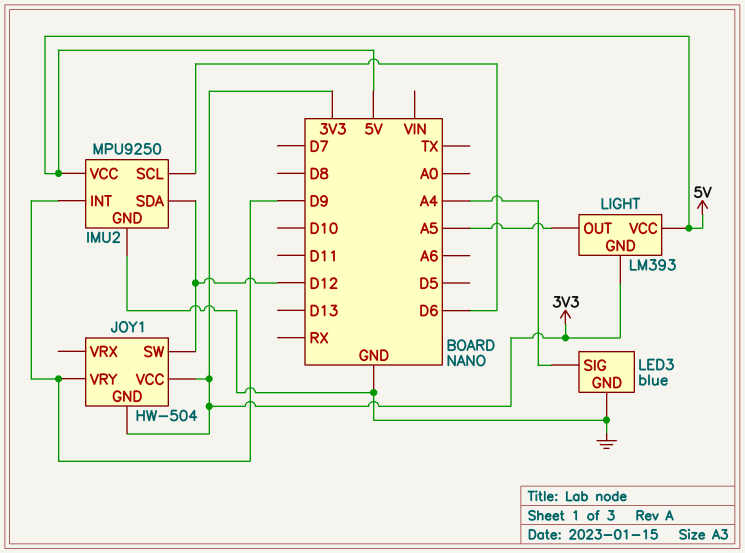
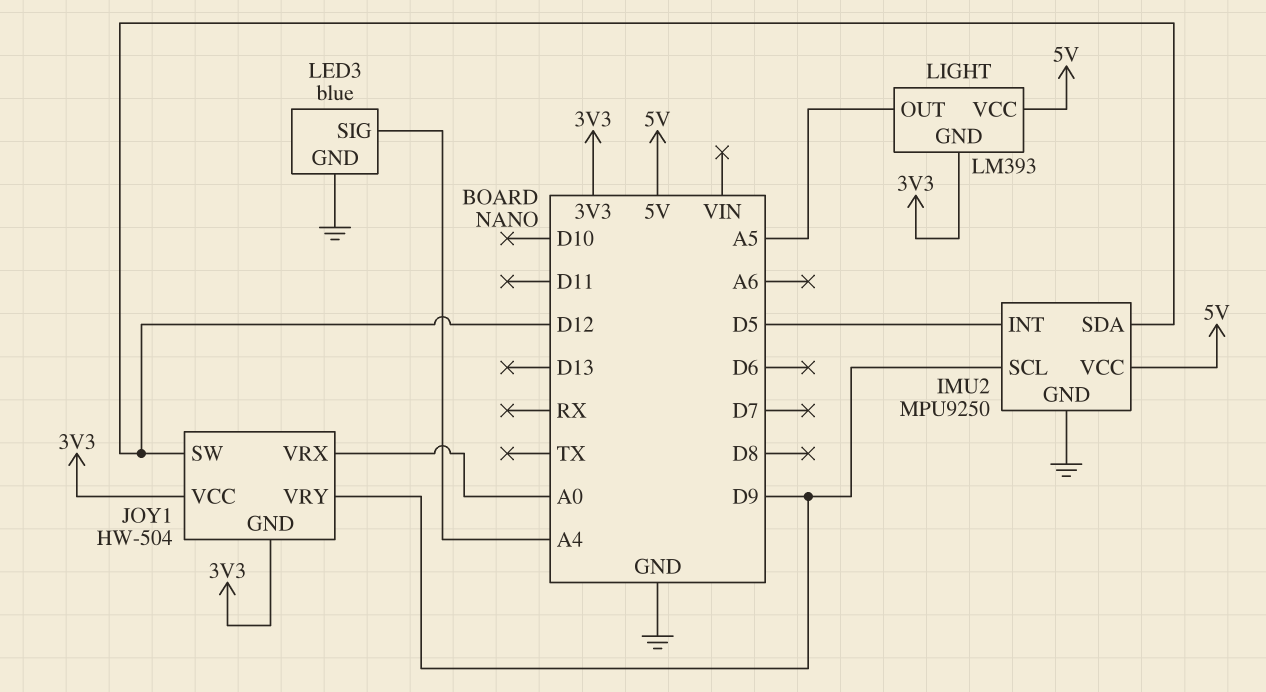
IMU2 pin INT: D9 -> D5
IMU2 pin SCL: D6 -> D9
JOY1 pin VRX: none -> A0

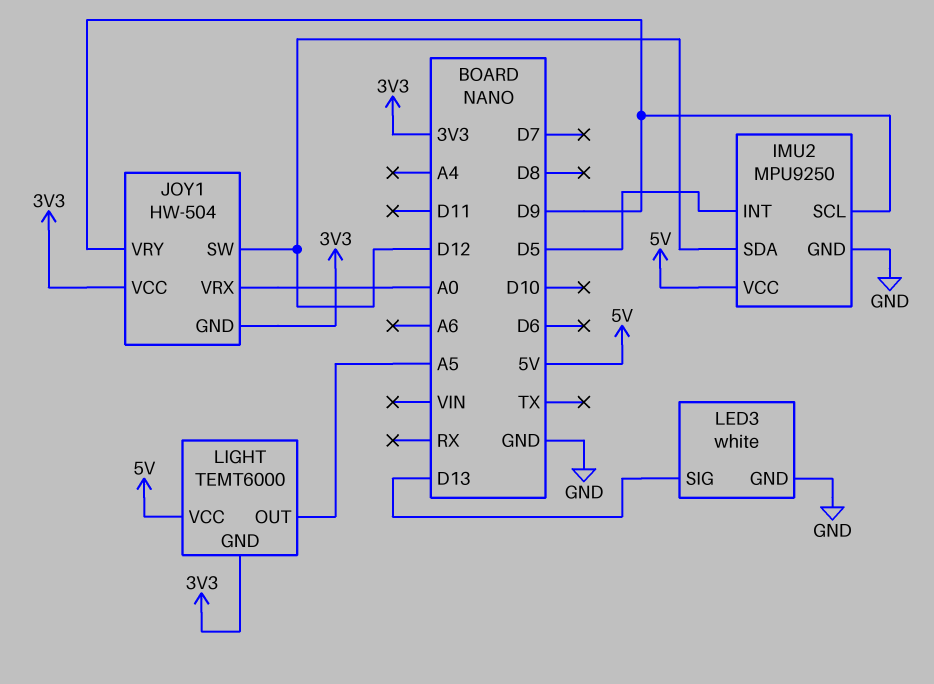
LED3: blue -> white
LED3 pin SIG: A4 -> D13
LIGHT: LM393 -> TEMT6000

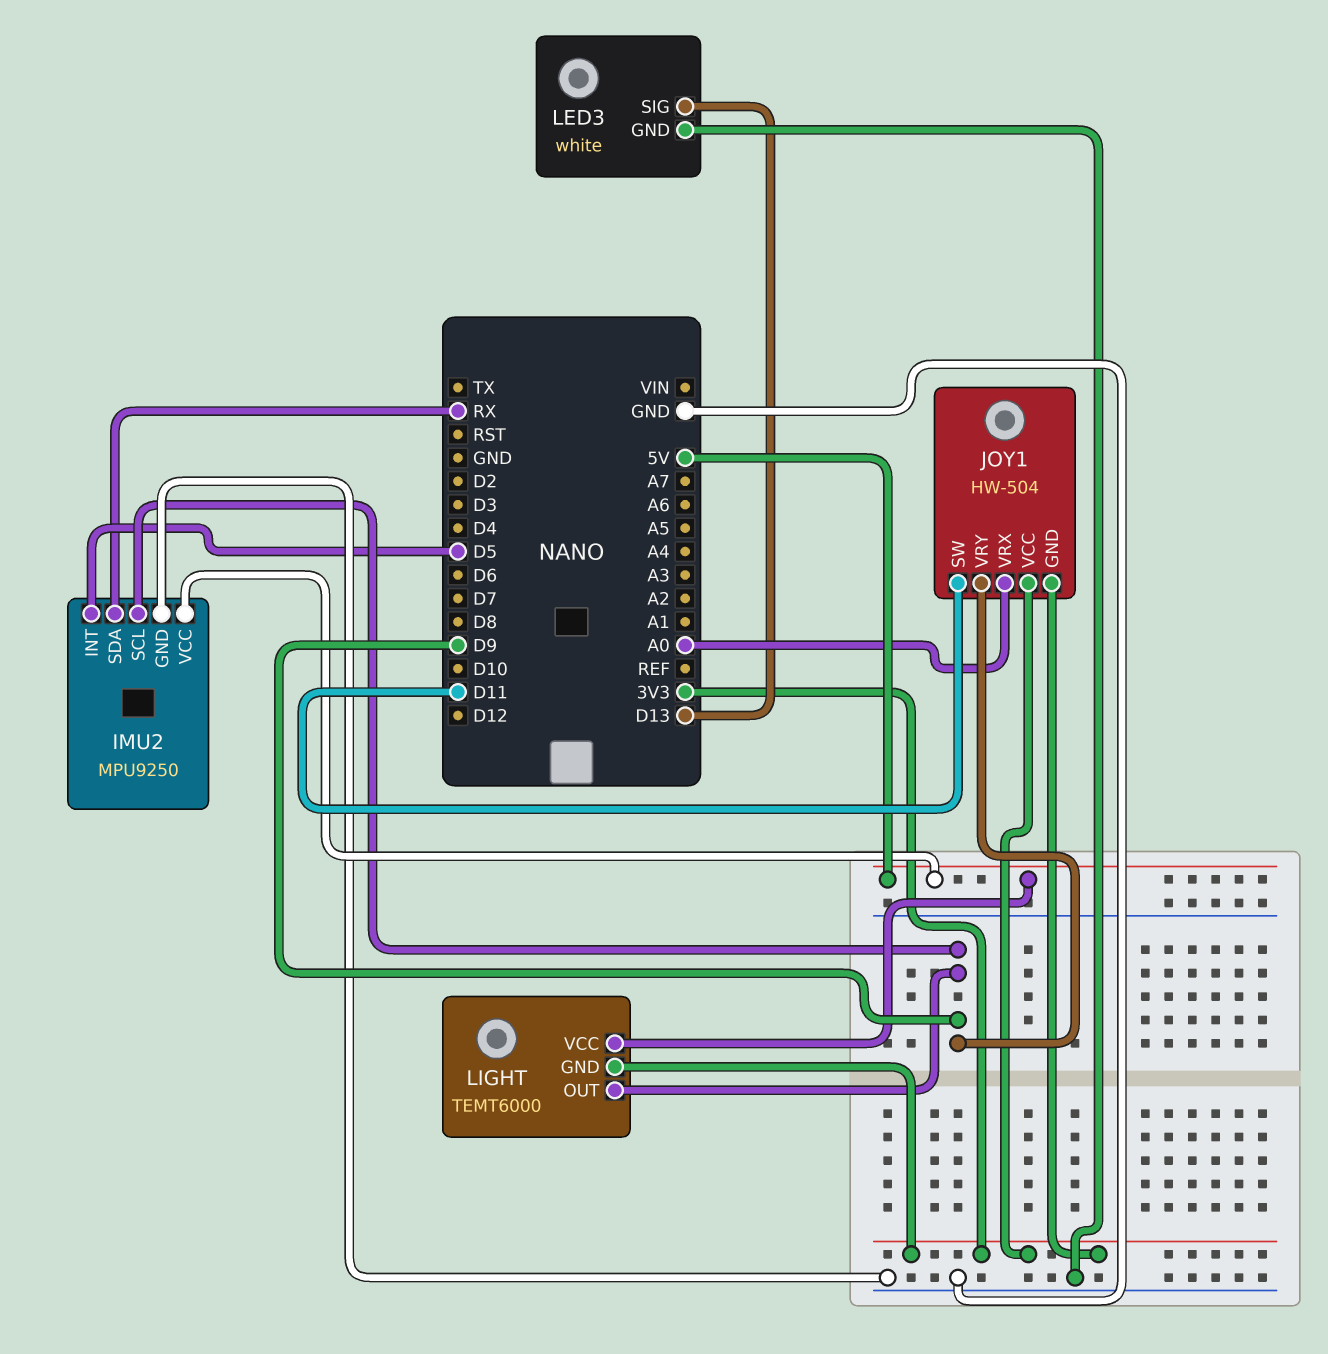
IMU2 pin SDA: D12 -> RX
JOY1 pin SW: D12 -> D11
LIGHT pin OUT: A5 -> D9

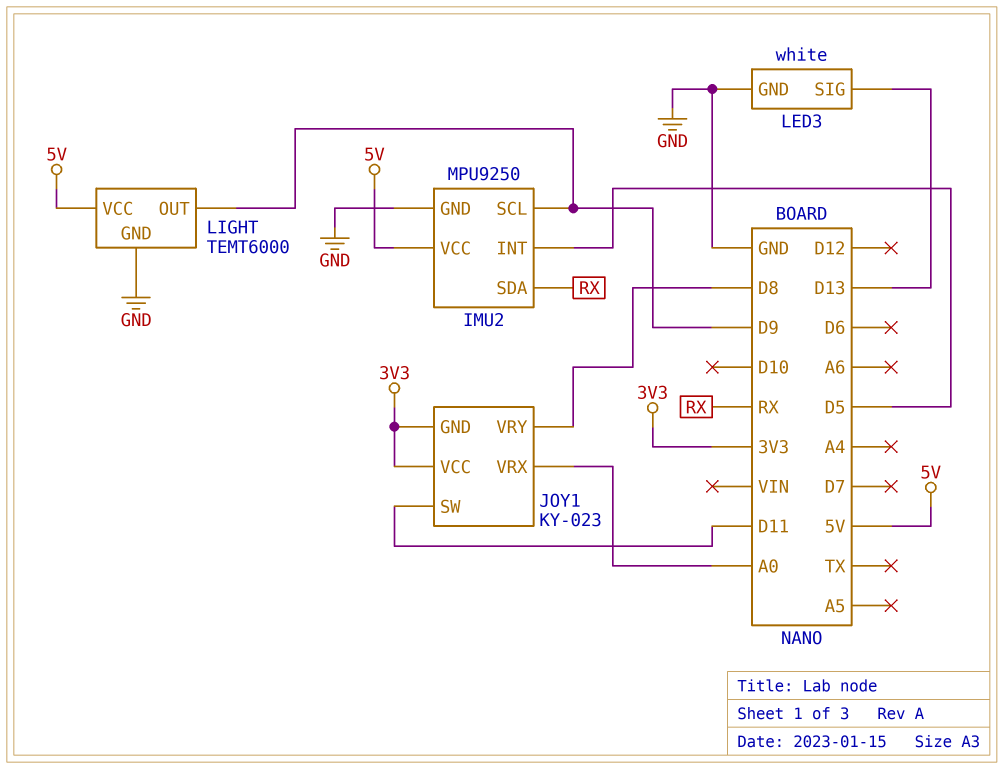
JOY1: HW-504 -> KY-023
JOY1 pin VRY: D9 -> D8
LIGHT pin GND: 3V3 -> GND

